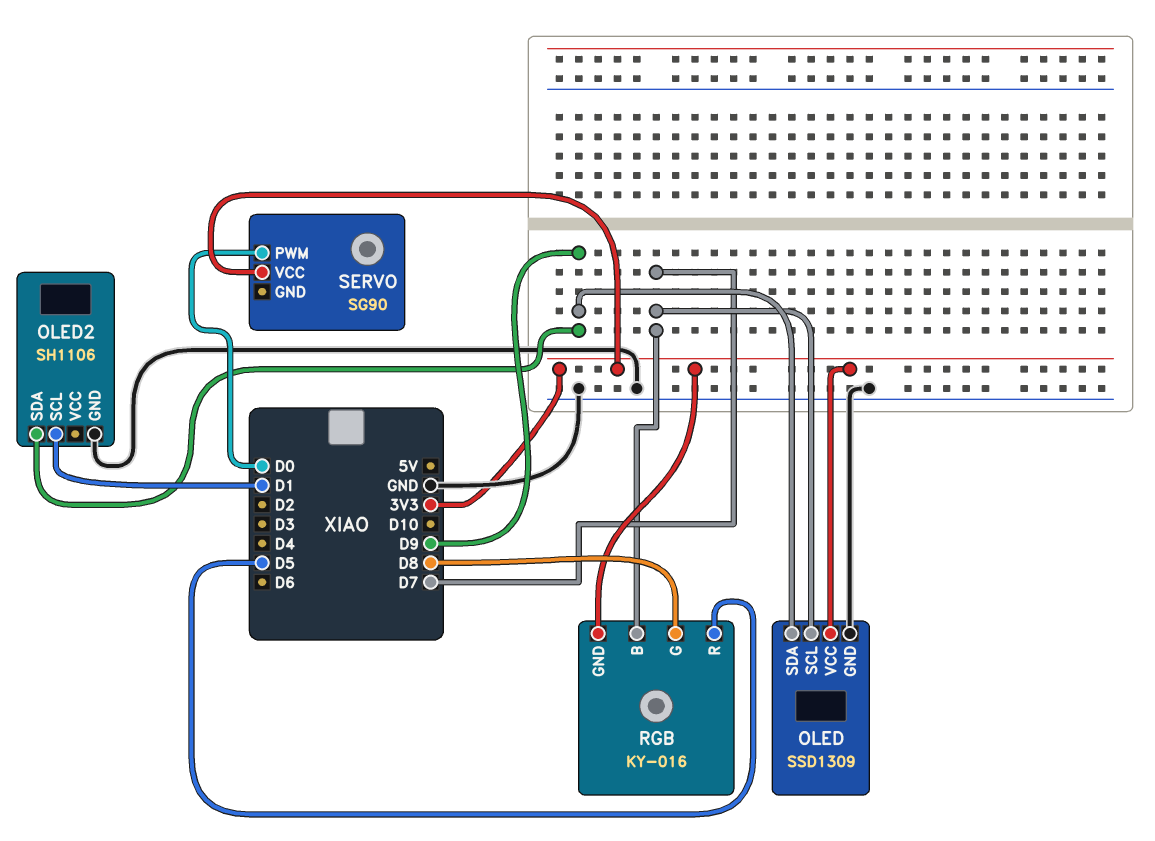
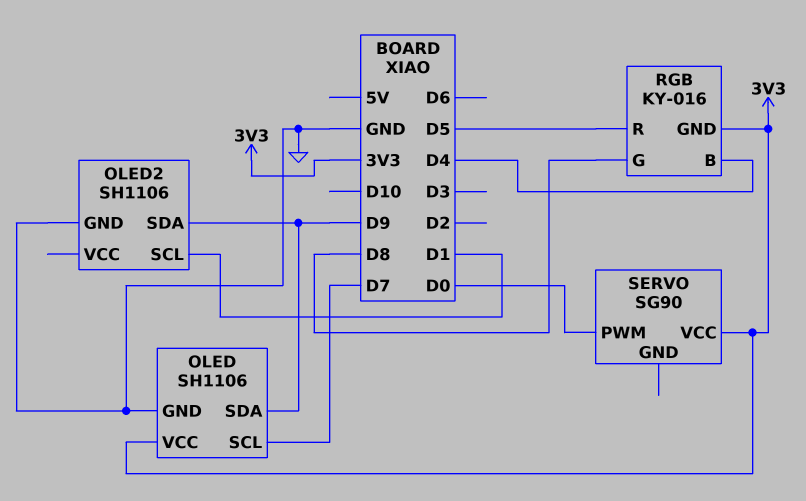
OLED: SSD1309 -> SH1106
RGB pin B: D7 -> D4

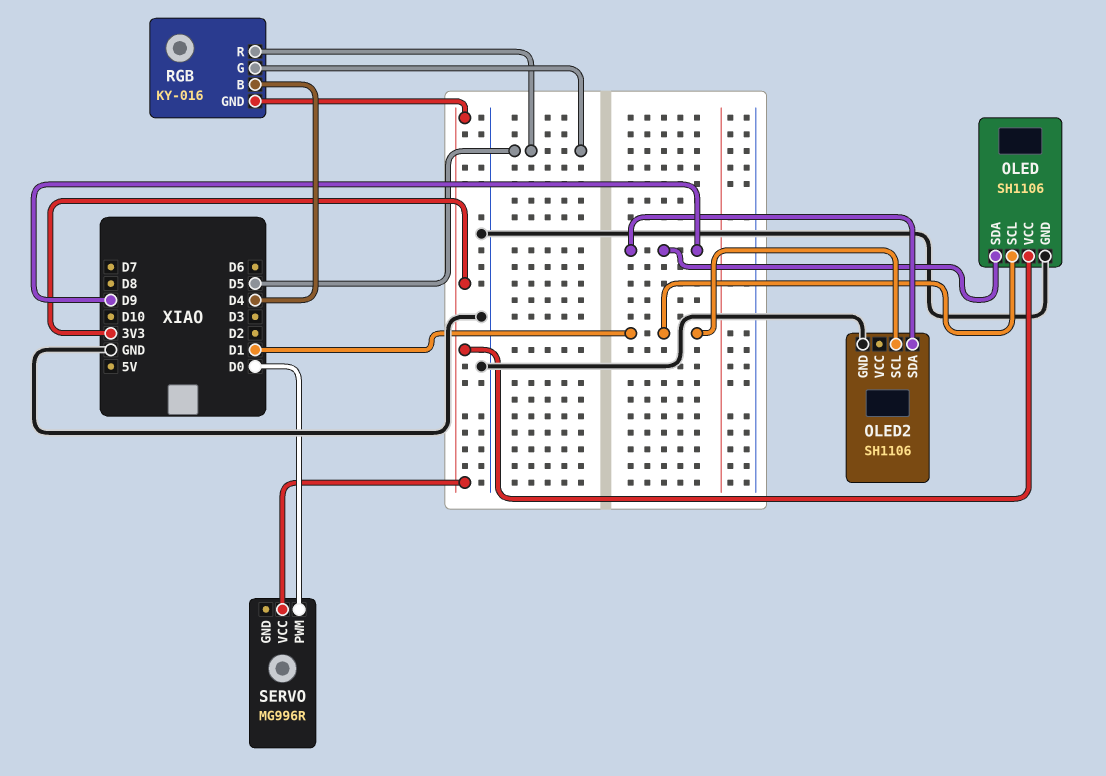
OLED pin SCL: D7 -> D1
RGB pin G: D8 -> D5
SERVO: SG90 -> MG996R

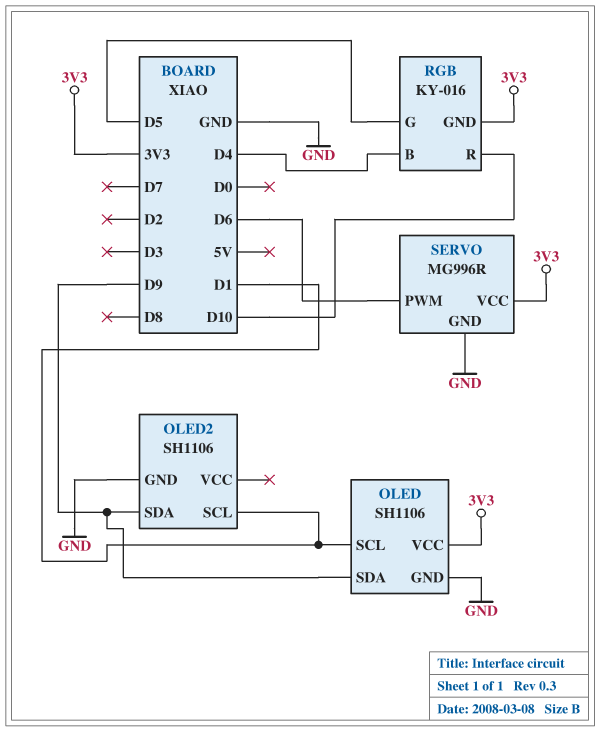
RGB pin R: D5 -> D10
SERVO pin GND: none -> GND
SERVO pin PWM: D0 -> D6

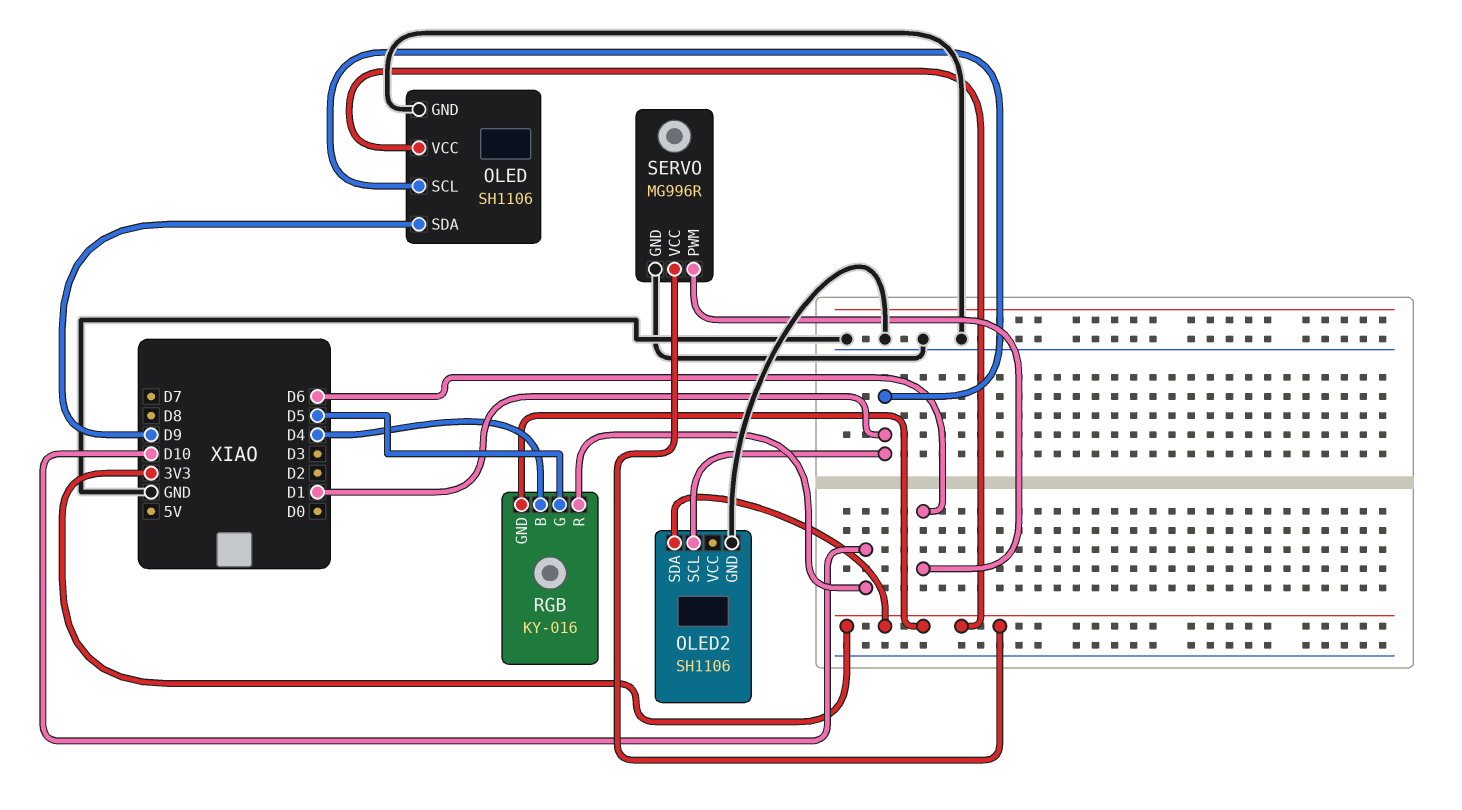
OLED2 pin SDA: D9 -> 3V3

